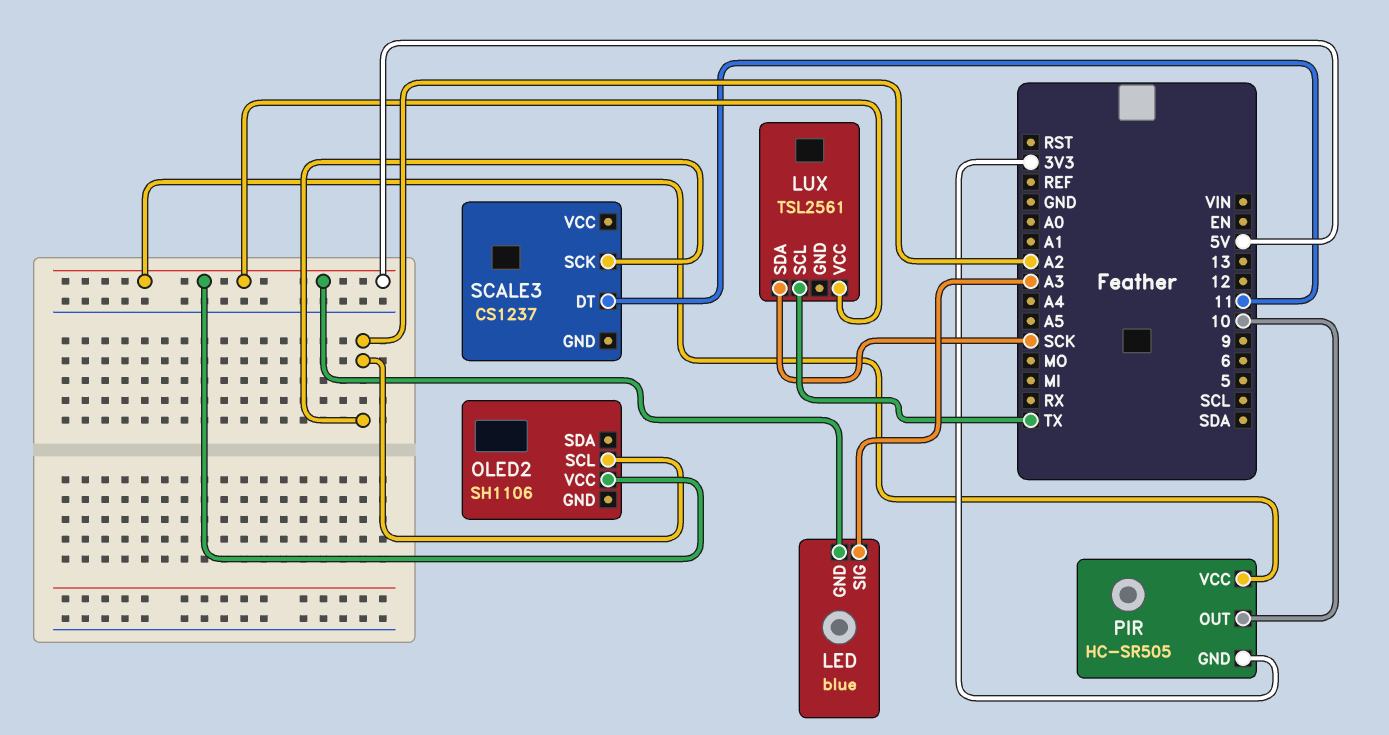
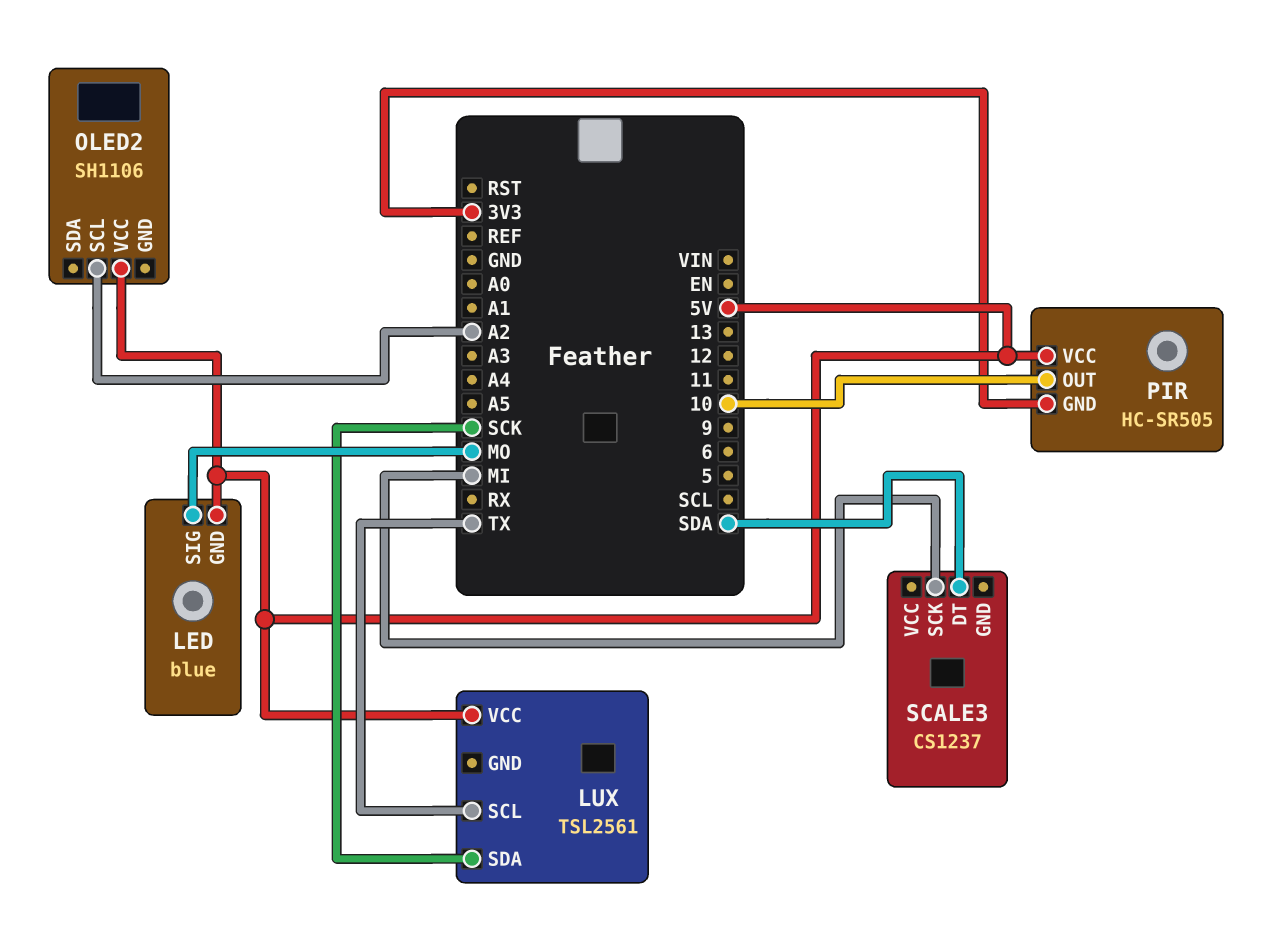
LED pin SIG: A3 -> MO
SCALE3 pin DT: 11 -> SDA
SCALE3 pin SCK: A2 -> MI

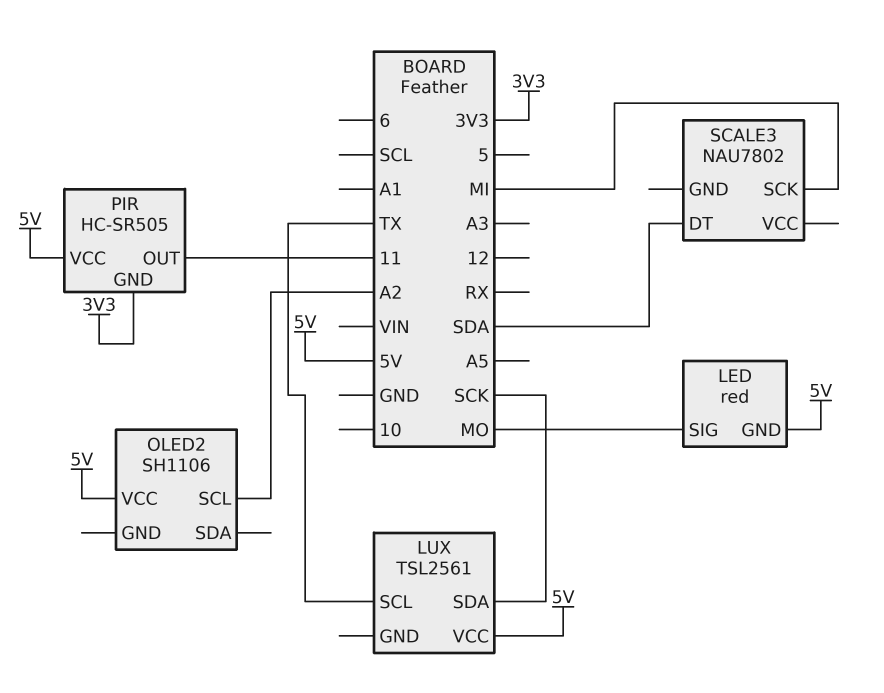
LED: blue -> red
PIR pin OUT: 10 -> 11
SCALE3: CS1237 -> NAU7802

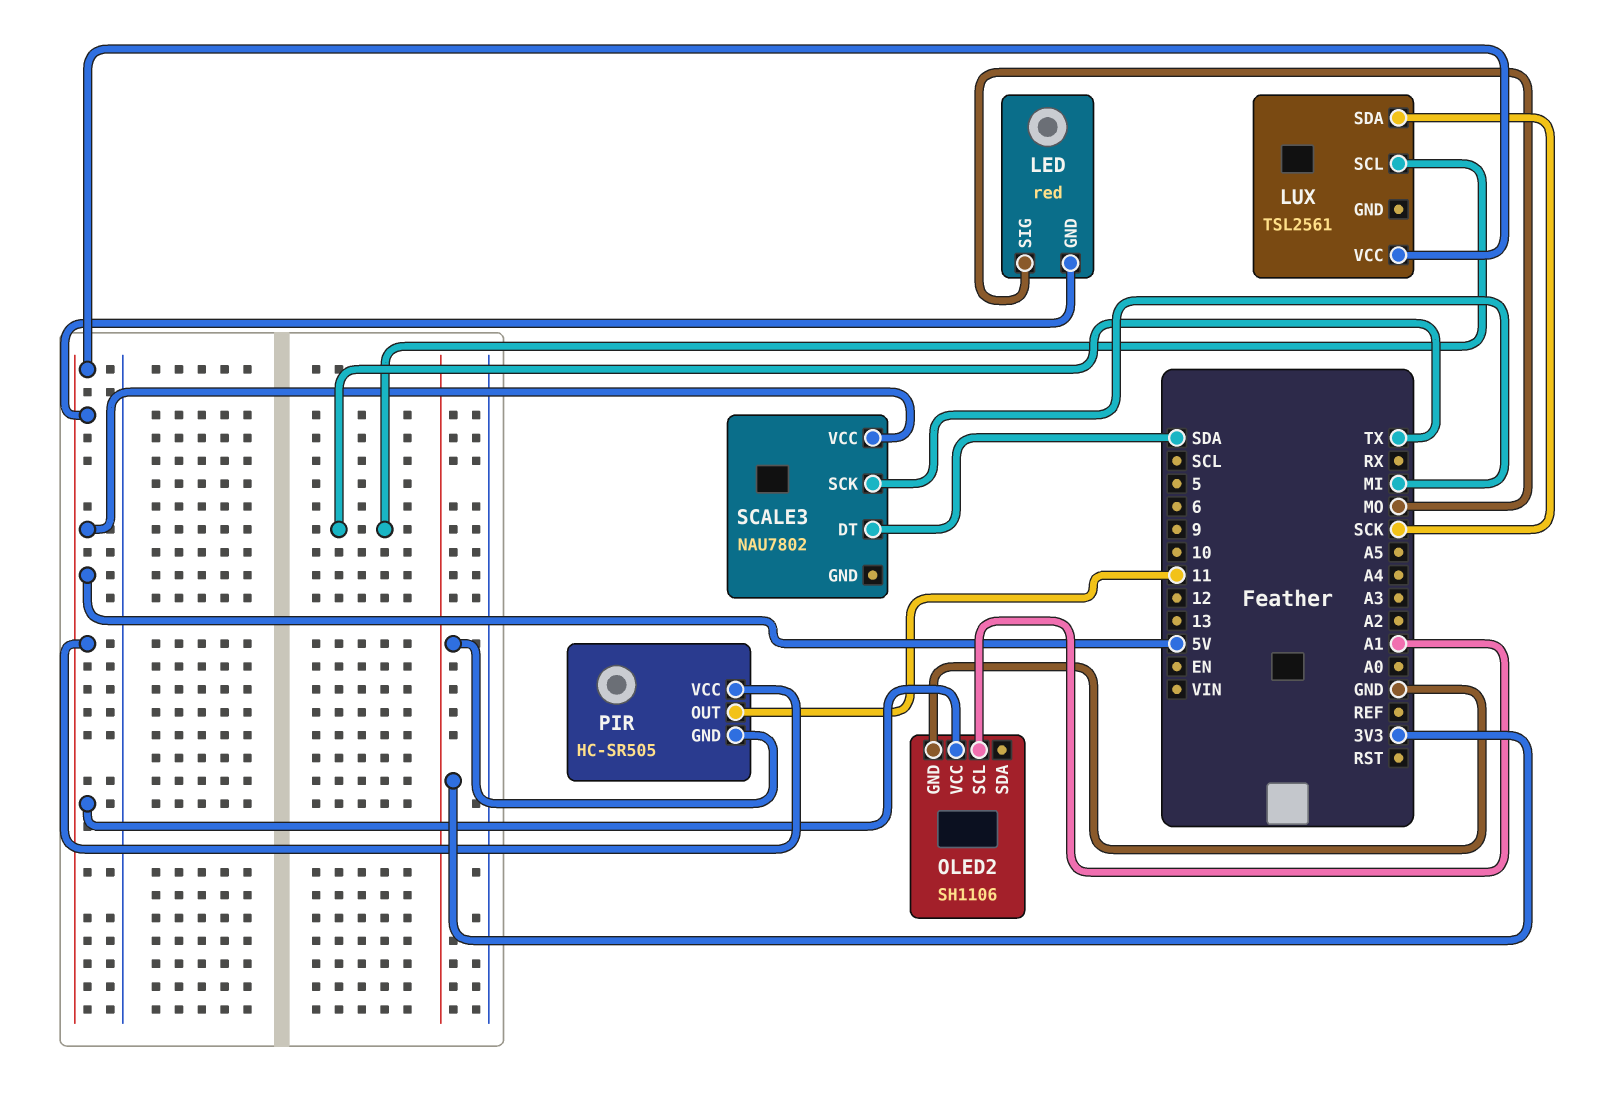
OLED2 pin GND: none -> GND
OLED2 pin SCL: A2 -> A1
SCALE3 pin VCC: none -> 5V

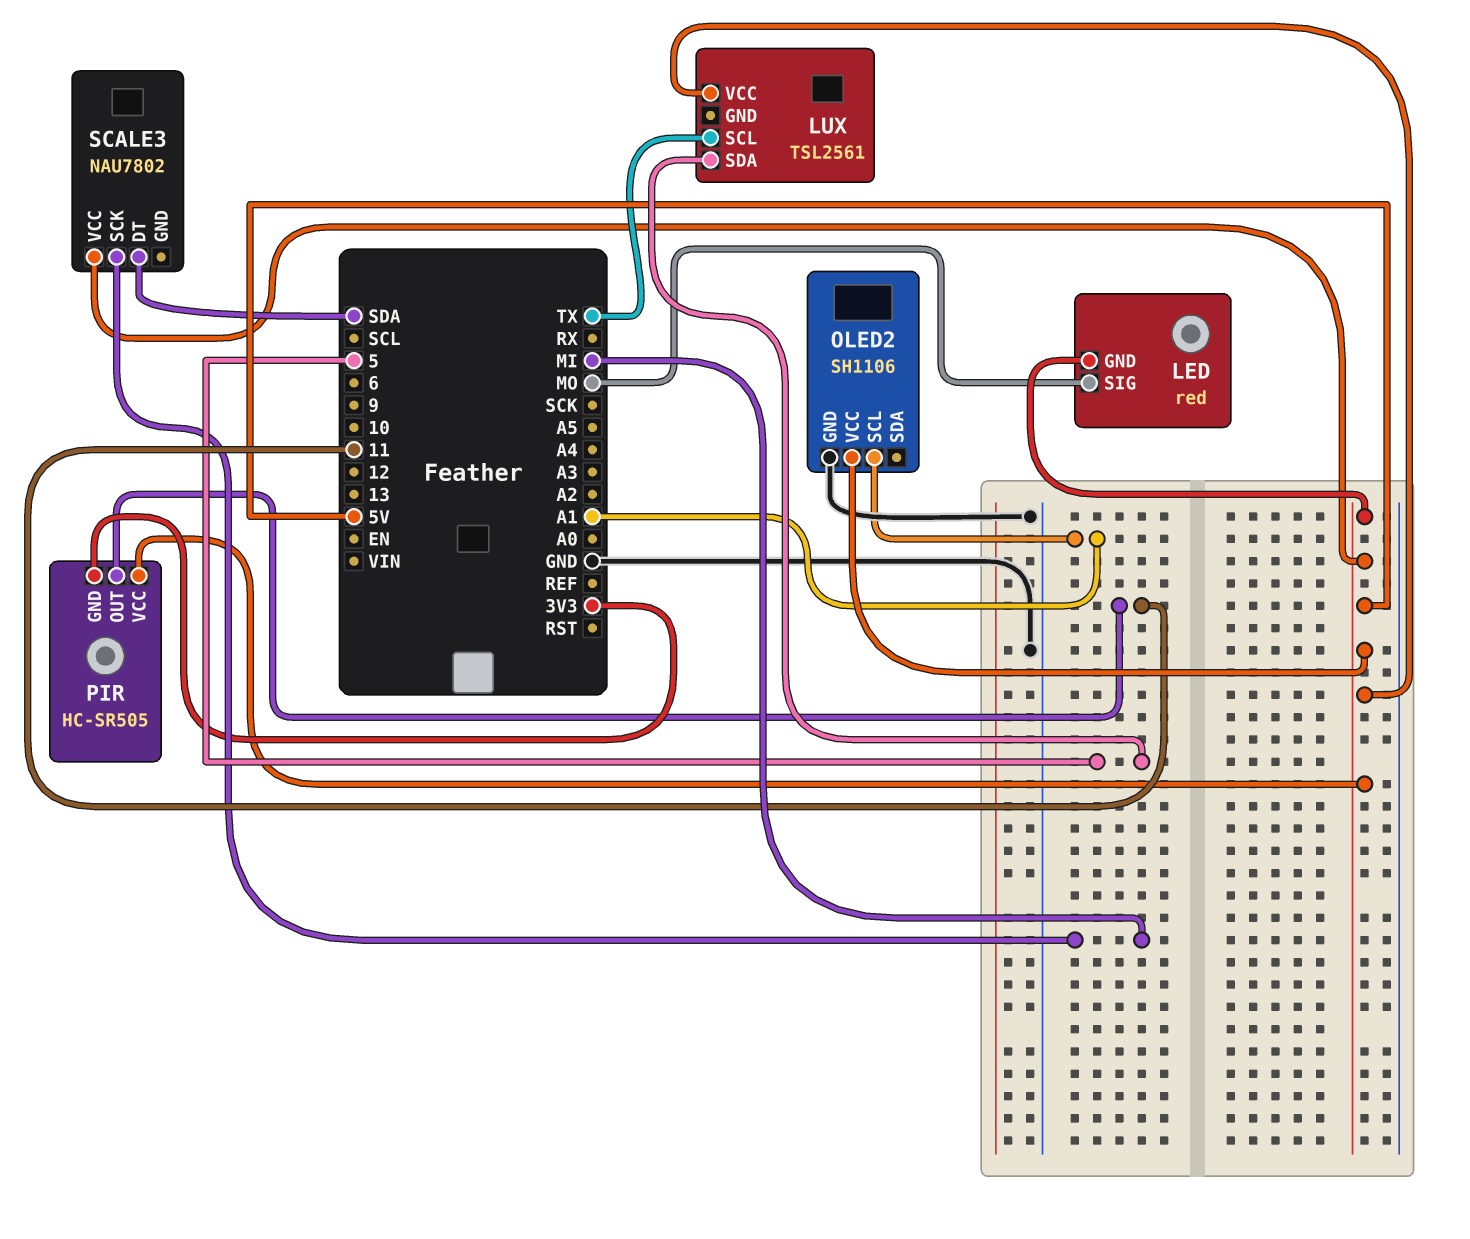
LUX pin SDA: SCK -> 5

